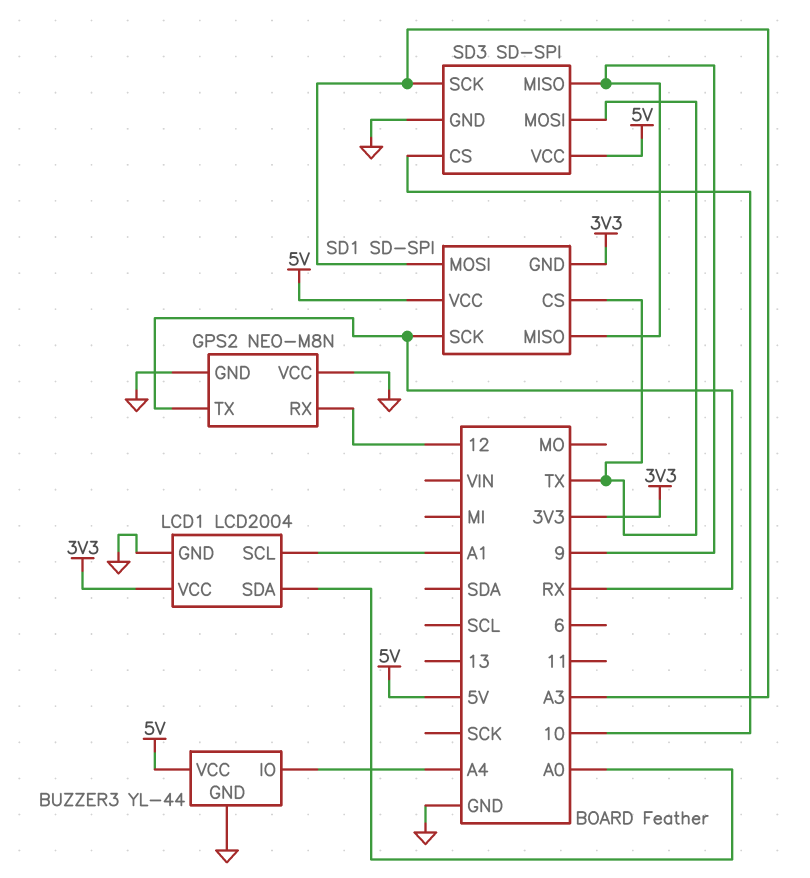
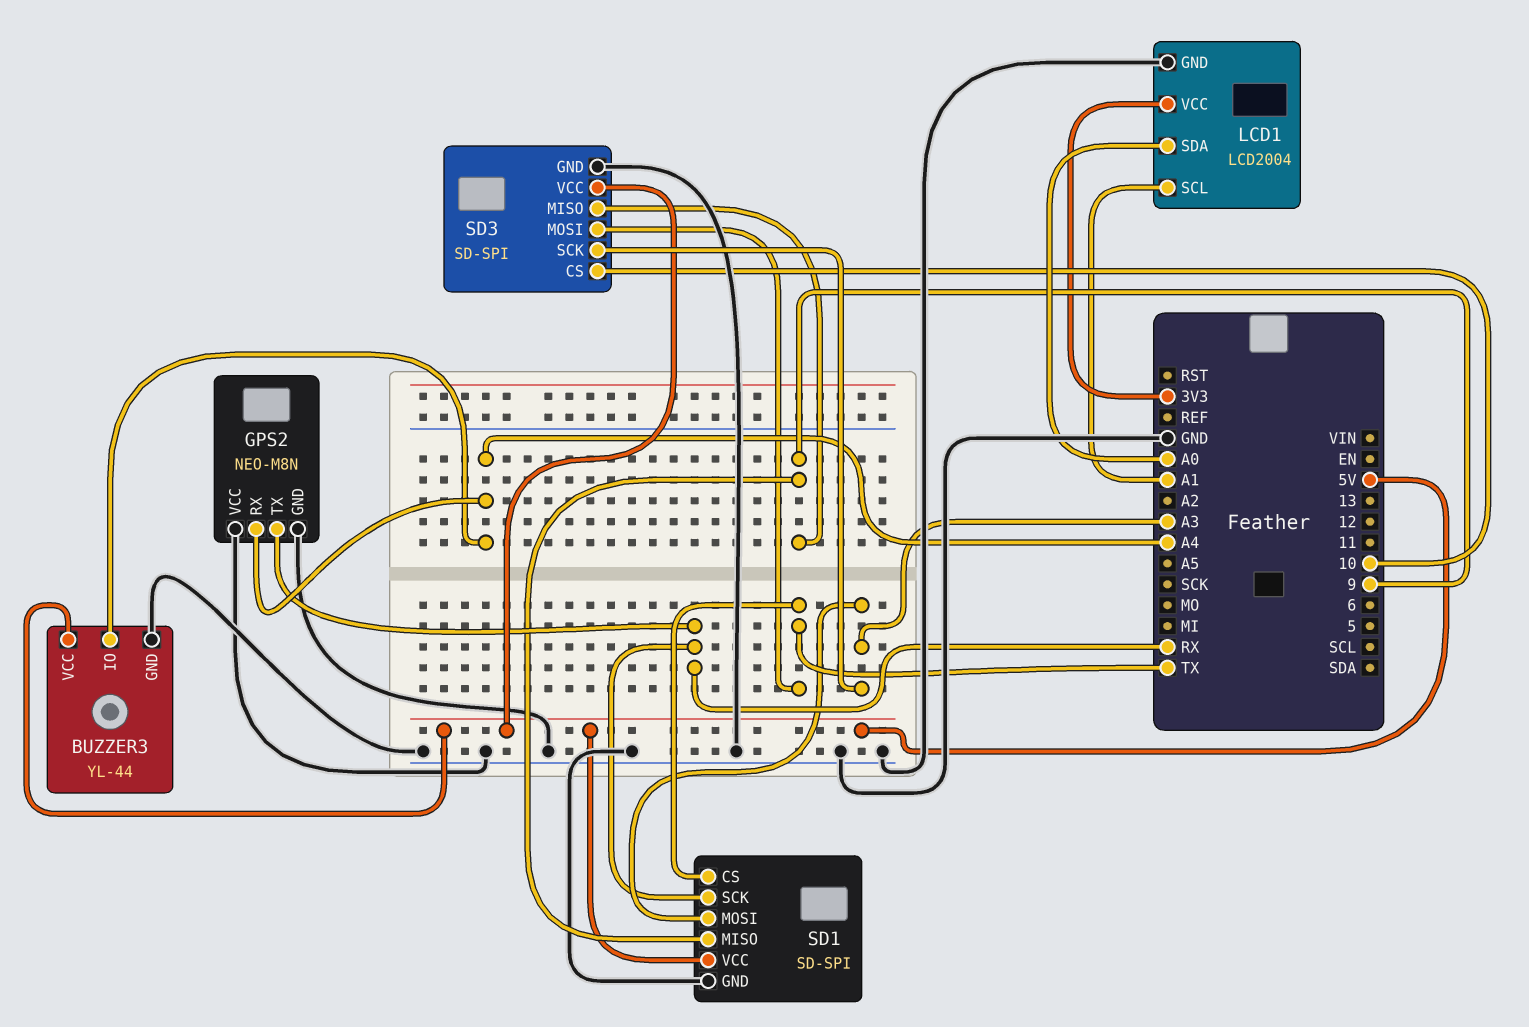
GPS2 pin RX: 12 -> A4
SD1 pin GND: 3V3 -> GND

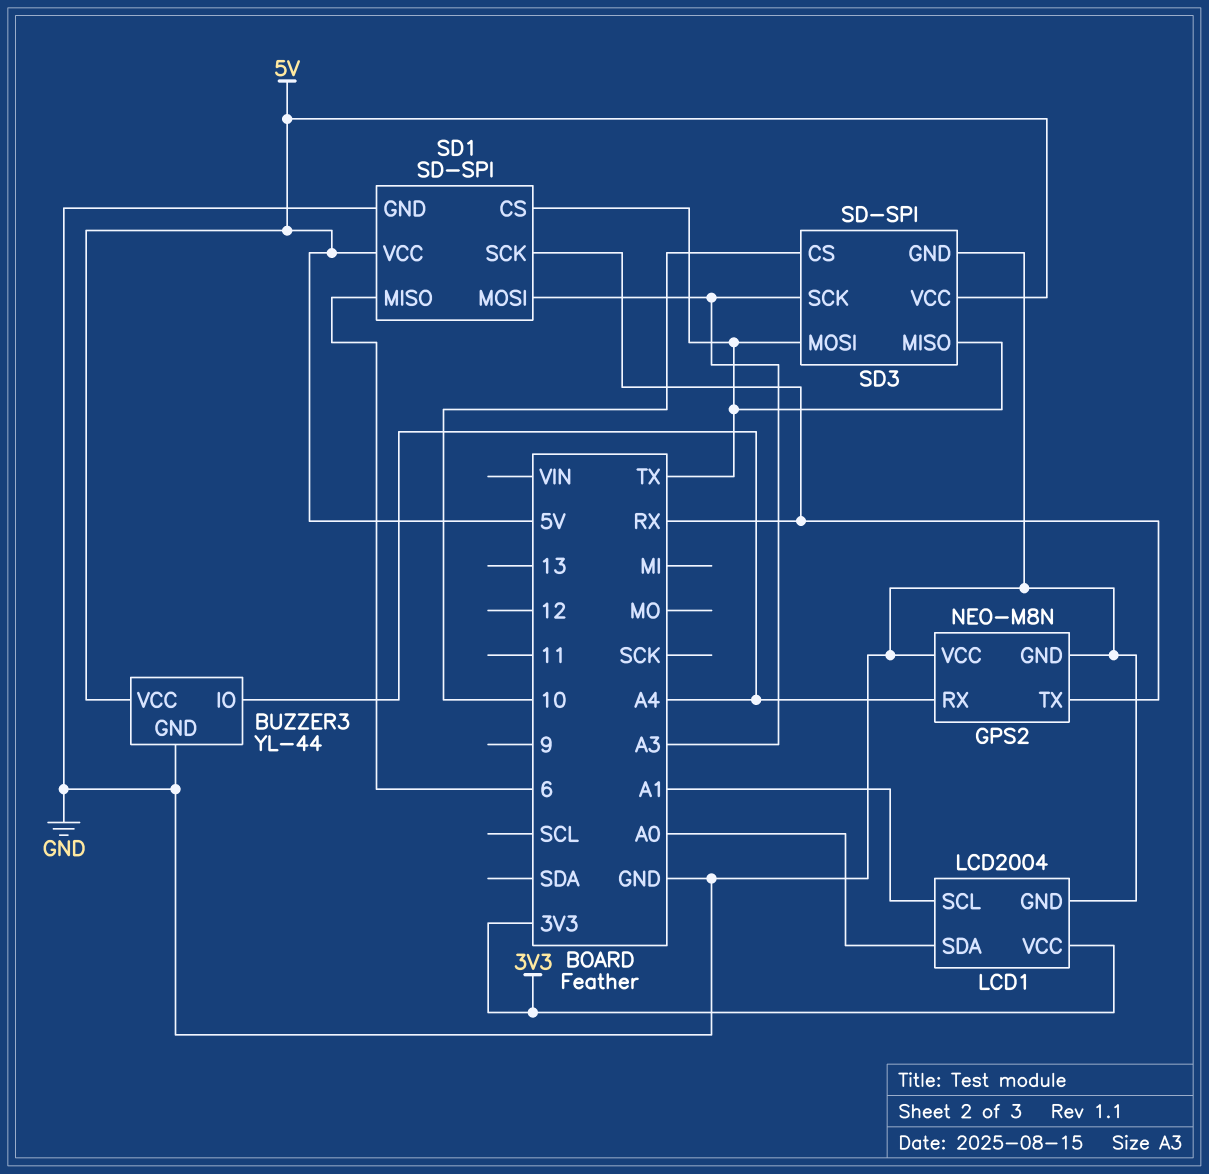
SD1 pin MISO: 9 -> 6
SD3 pin MISO: 9 -> TX

